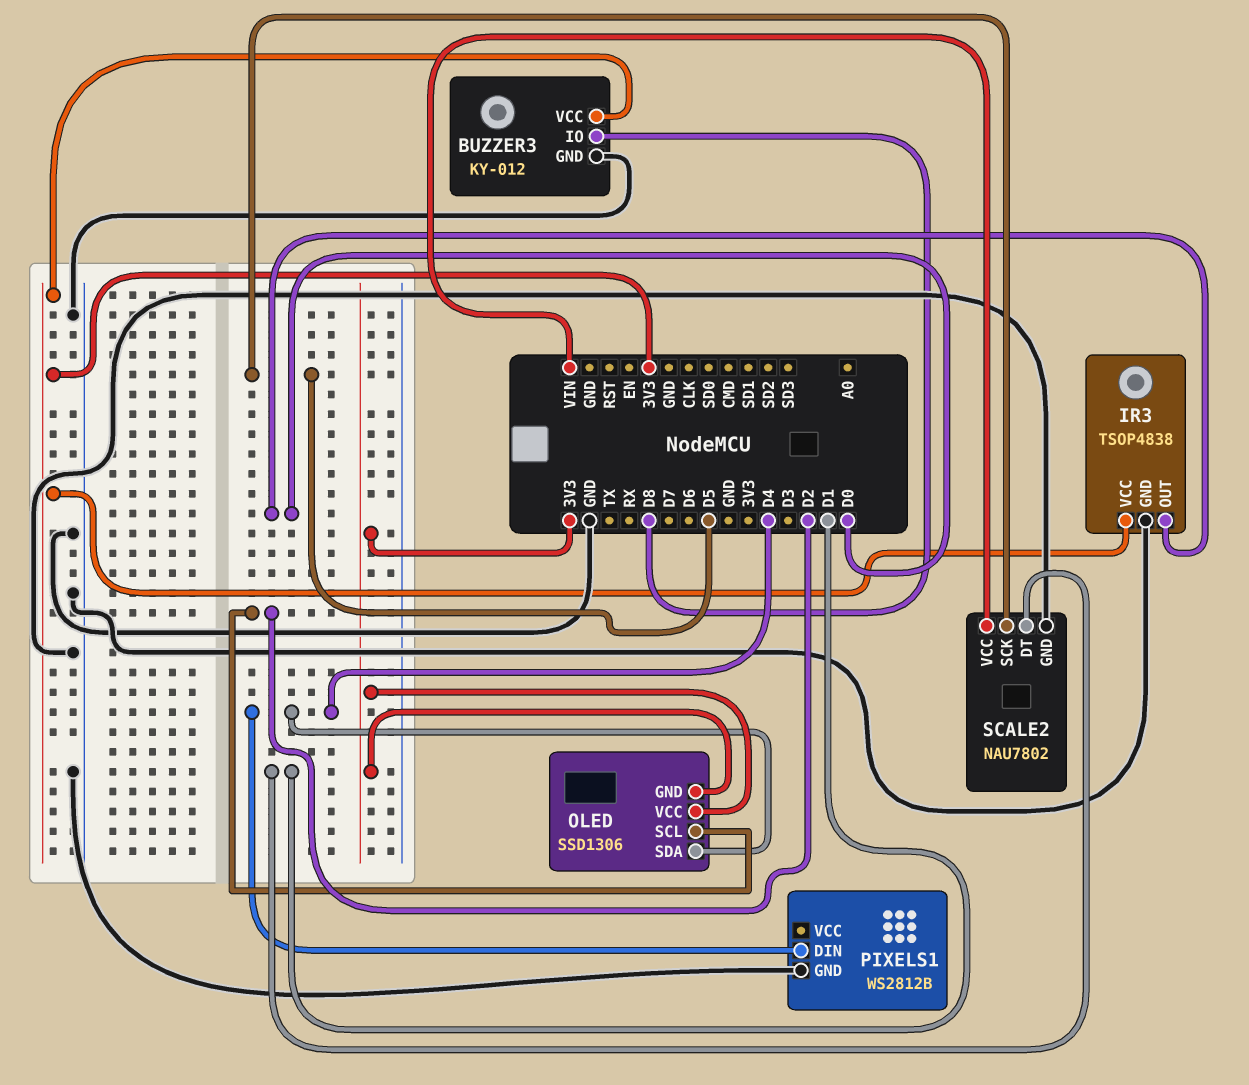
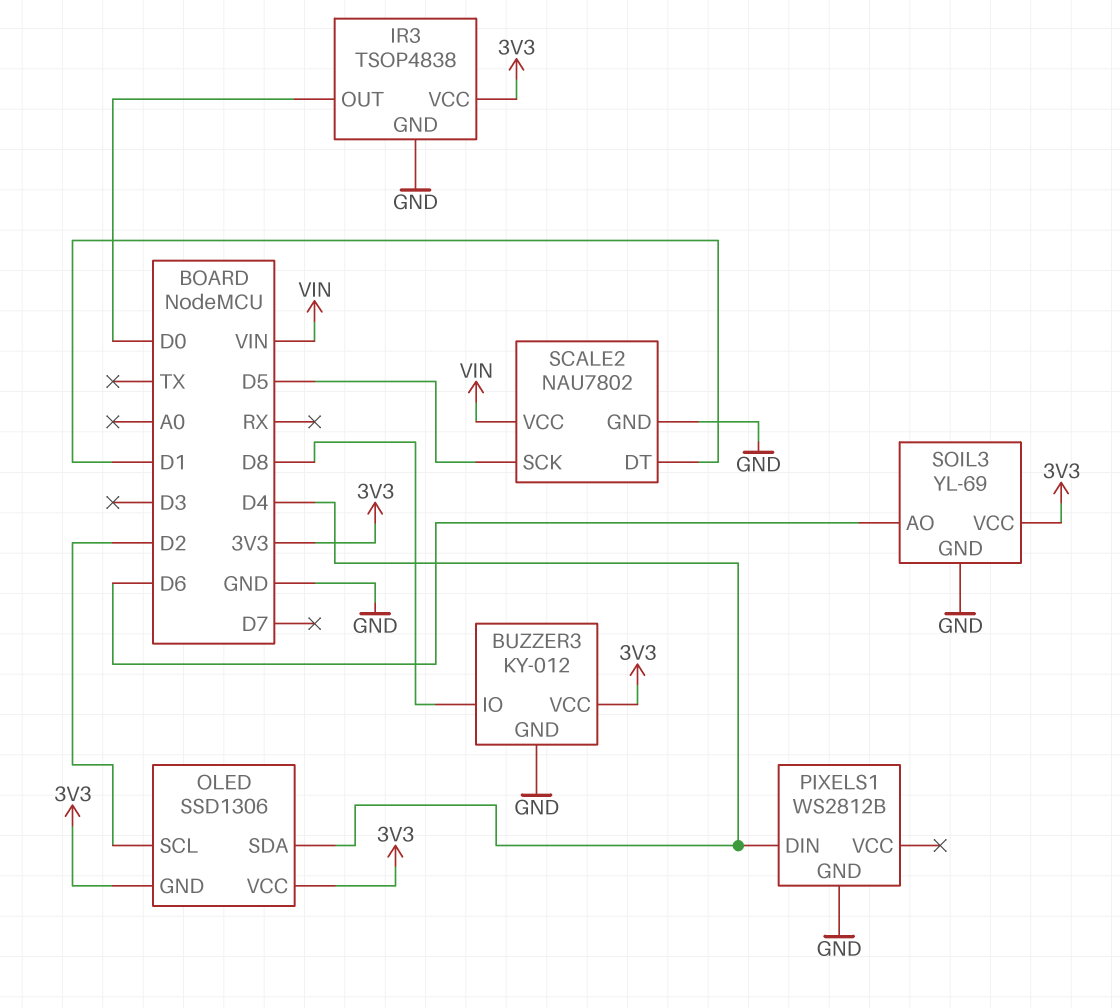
SOIL3: none -> YL-69
SOIL3 pin AO: none -> D6
SOIL3 pin GND: none -> GND
SOIL3 pin VCC: none -> 3V3

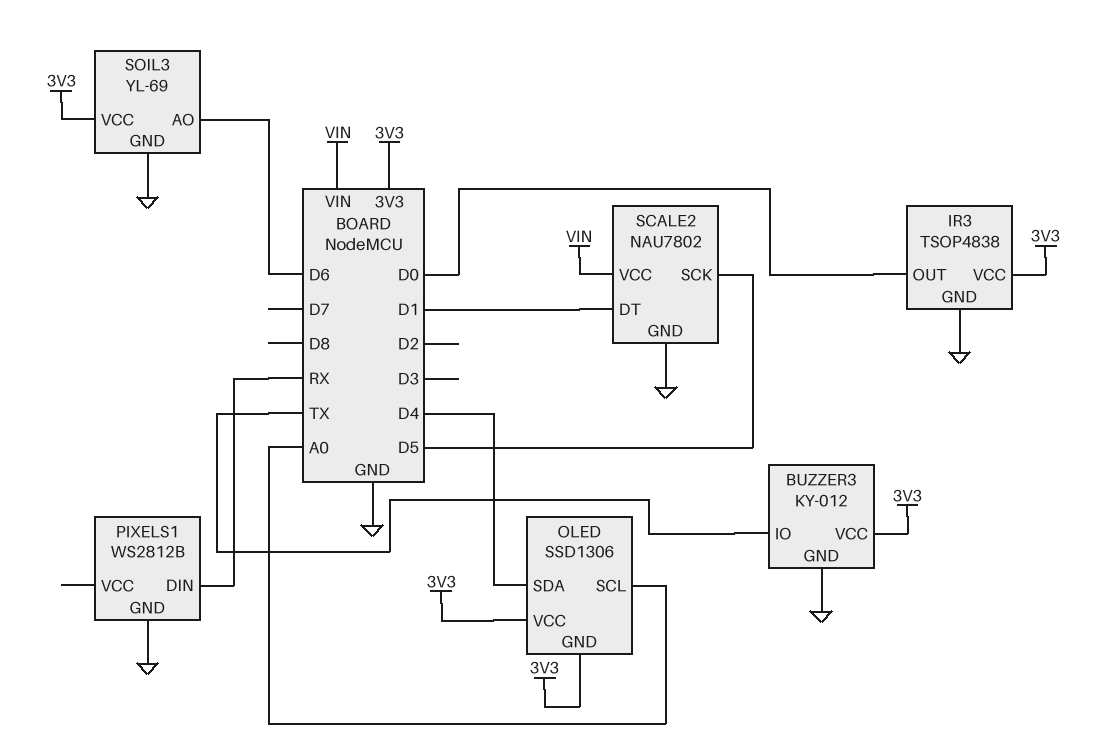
BUZZER3 pin IO: D8 -> TX
OLED pin SCL: D2 -> A0
PIXELS1 pin DIN: D4 -> RX

